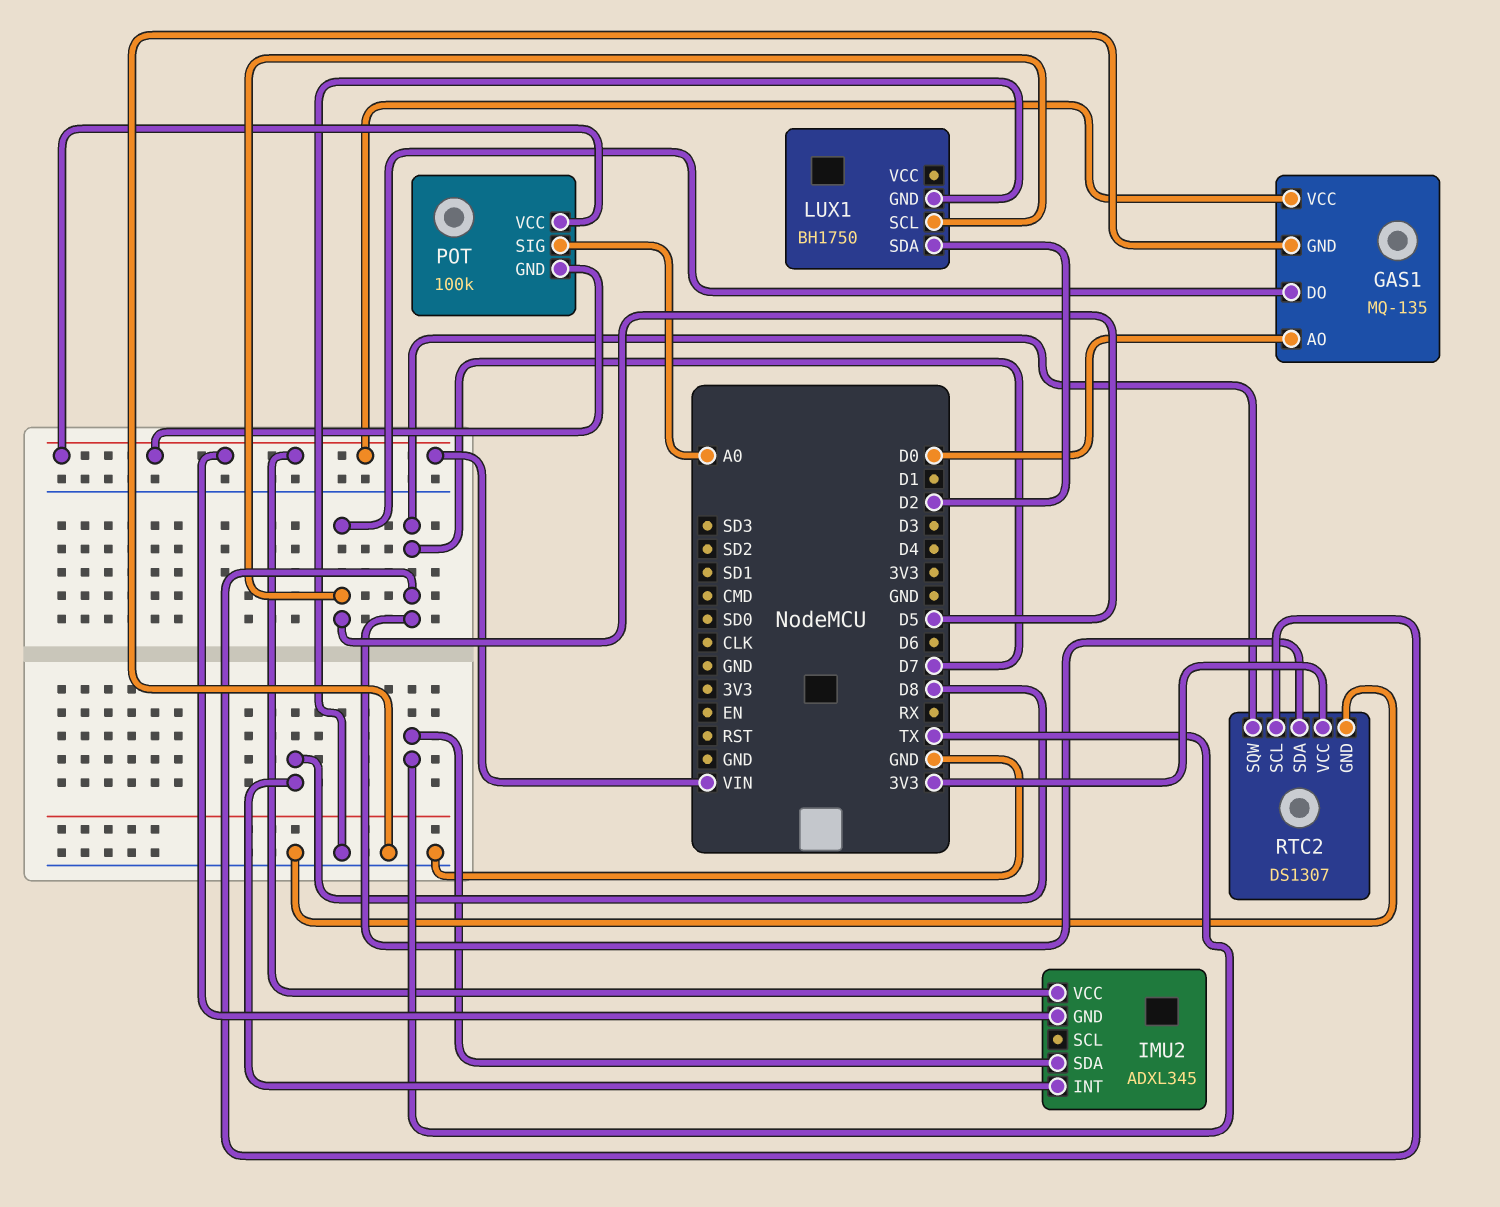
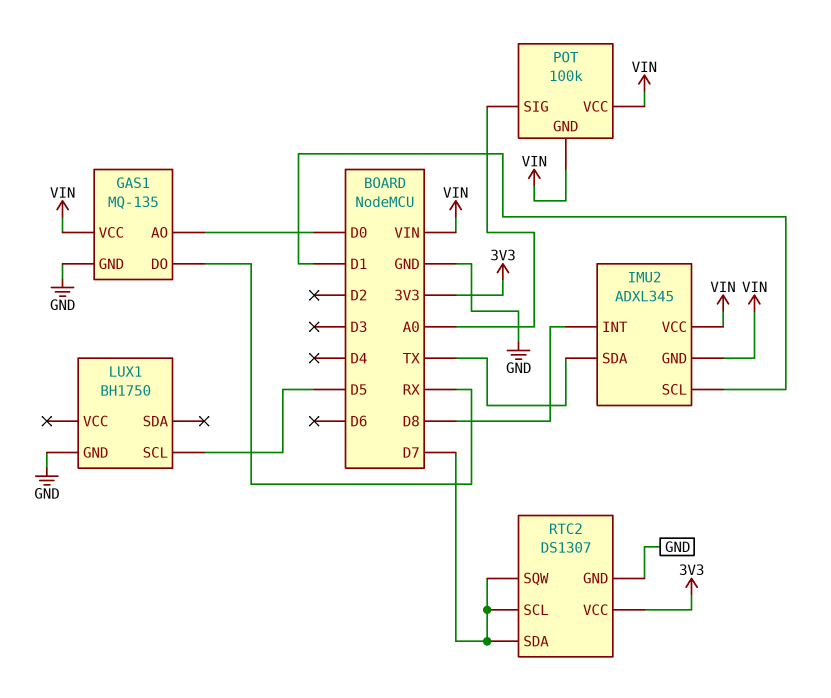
GAS1 pin DO: D5 -> RX
IMU2 pin SCL: none -> D1
LUX1 pin SDA: D2 -> none

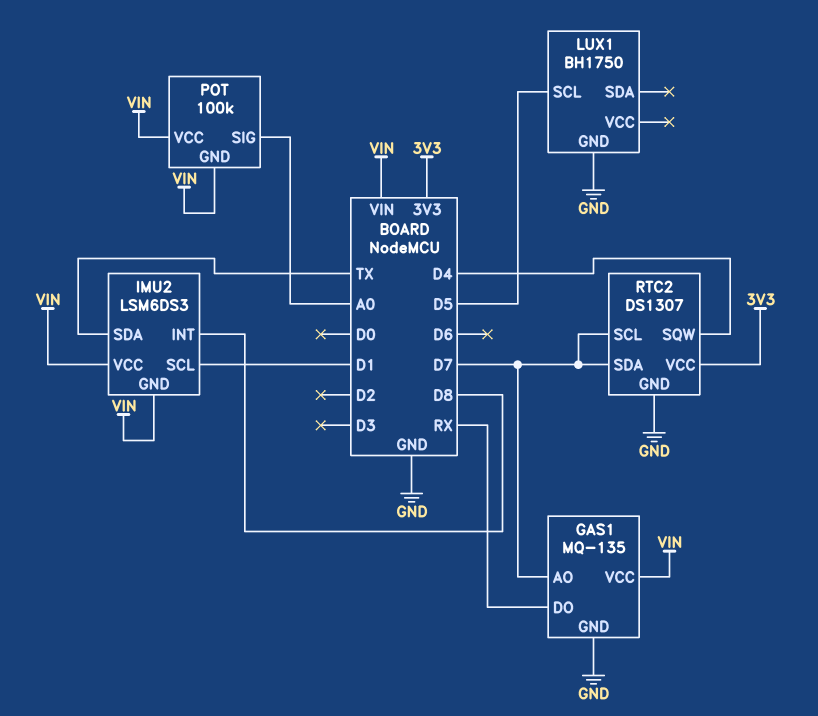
GAS1 pin AO: D0 -> D7
IMU2: ADXL345 -> LSM6DS3
RTC2 pin SQW: D7 -> D4

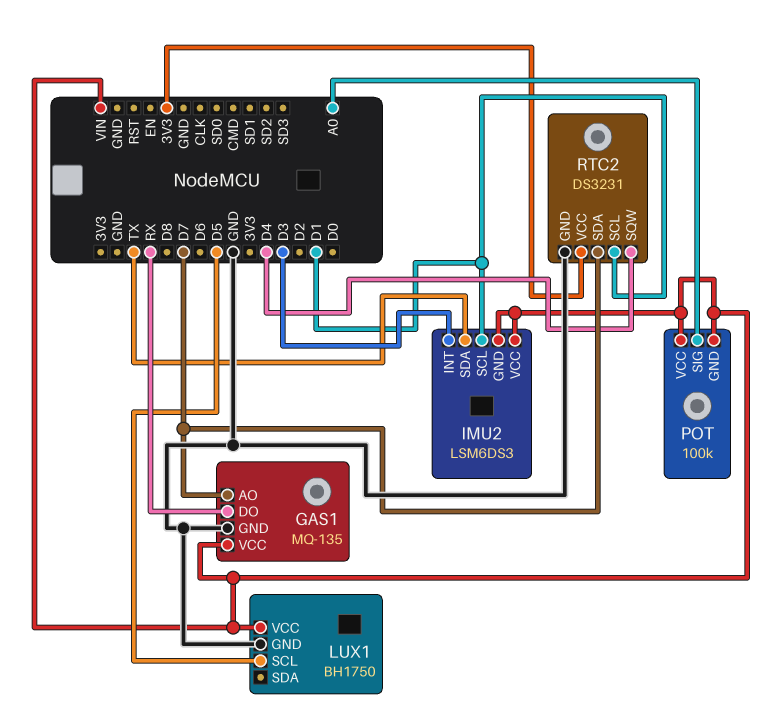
IMU2 pin INT: D8 -> D3
LUX1 pin VCC: none -> VIN
RTC2: DS1307 -> DS3231
RTC2 pin SCL: D7 -> D1

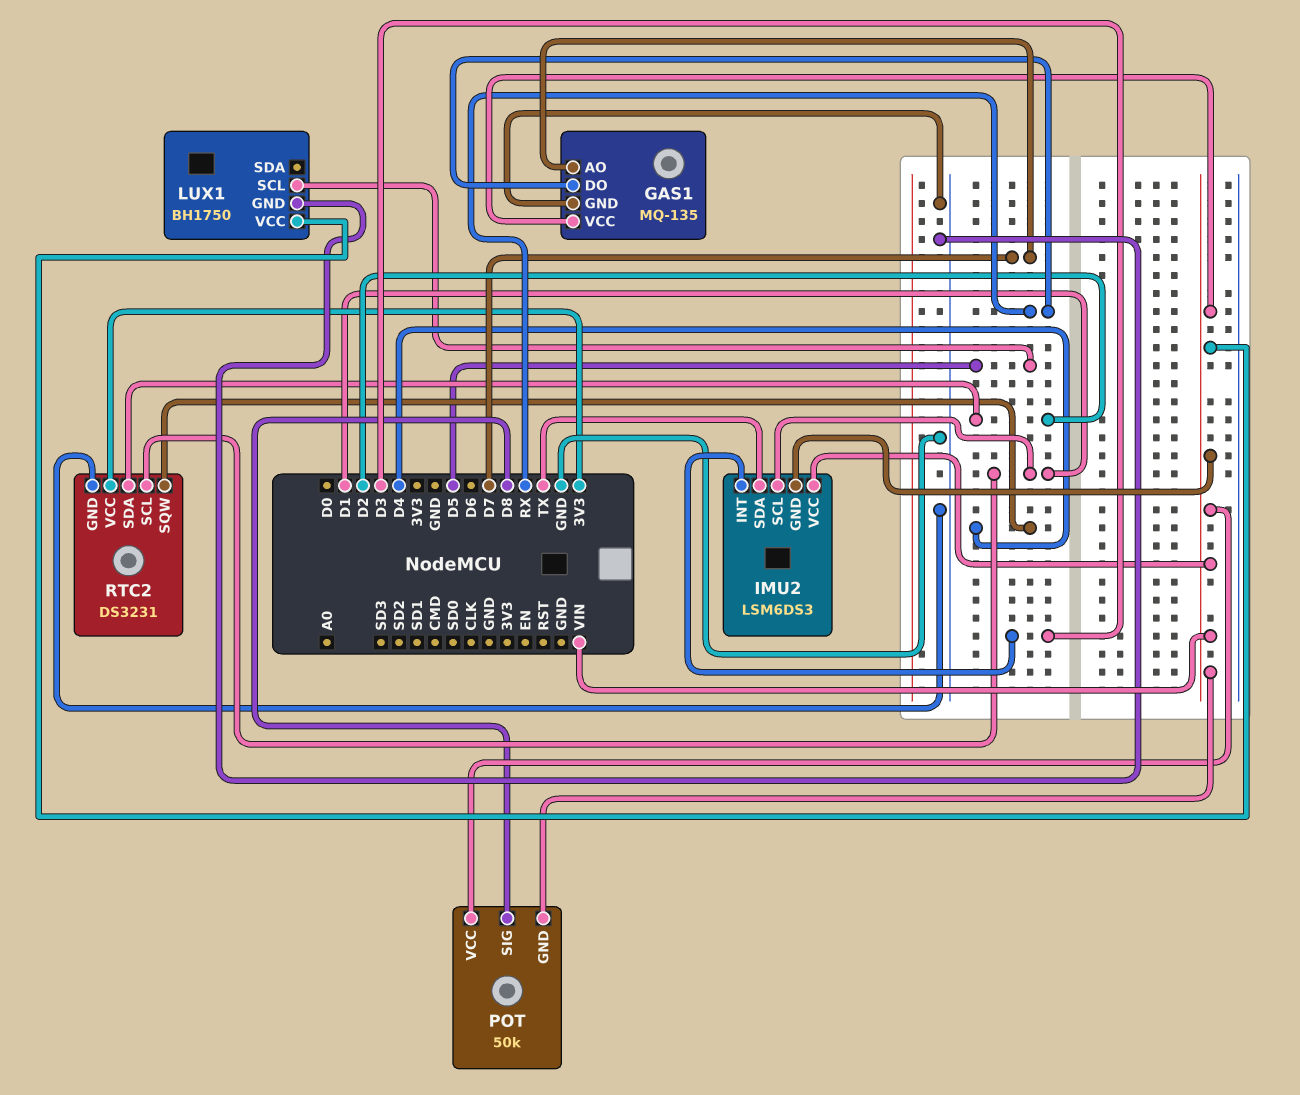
POT: 100k -> 50k
POT pin SIG: A0 -> D8
RTC2 pin SDA: D7 -> D2

